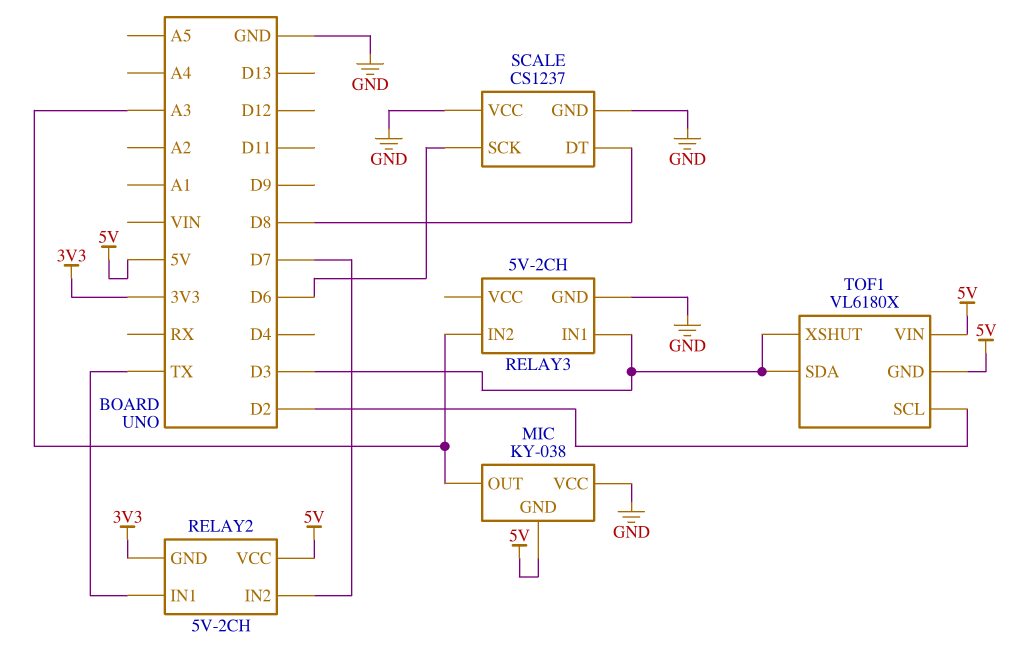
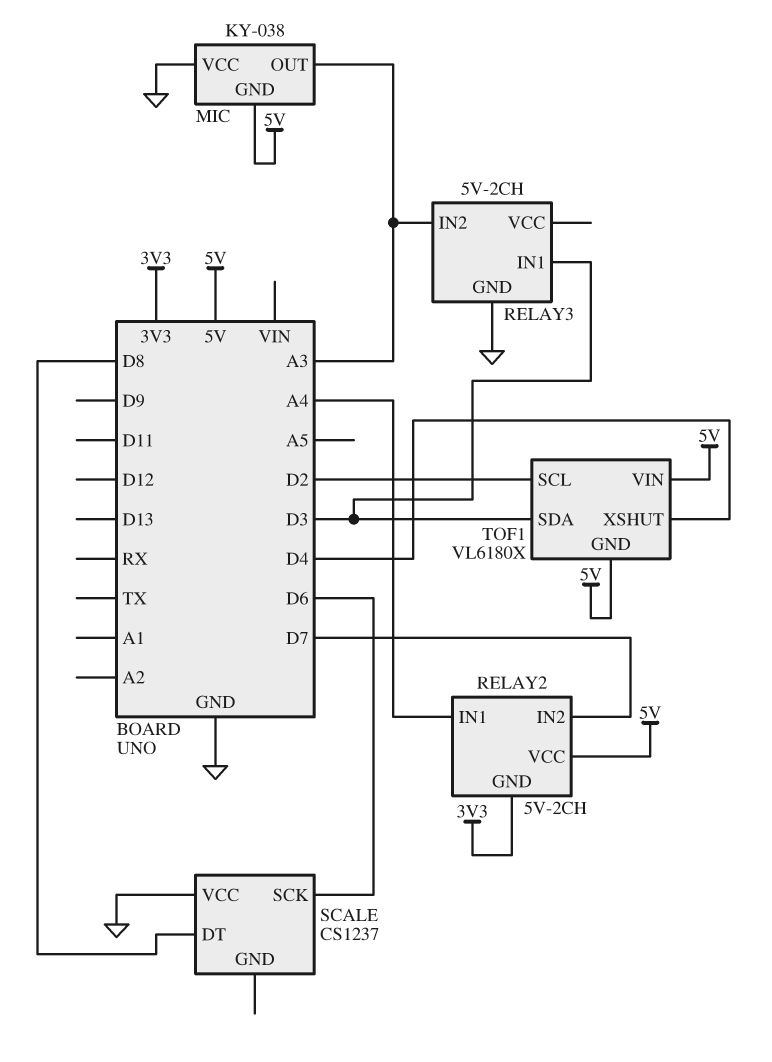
RELAY2 pin IN1: TX -> A4
SCALE pin GND: GND -> none
TOF1 pin XSHUT: D3 -> D4

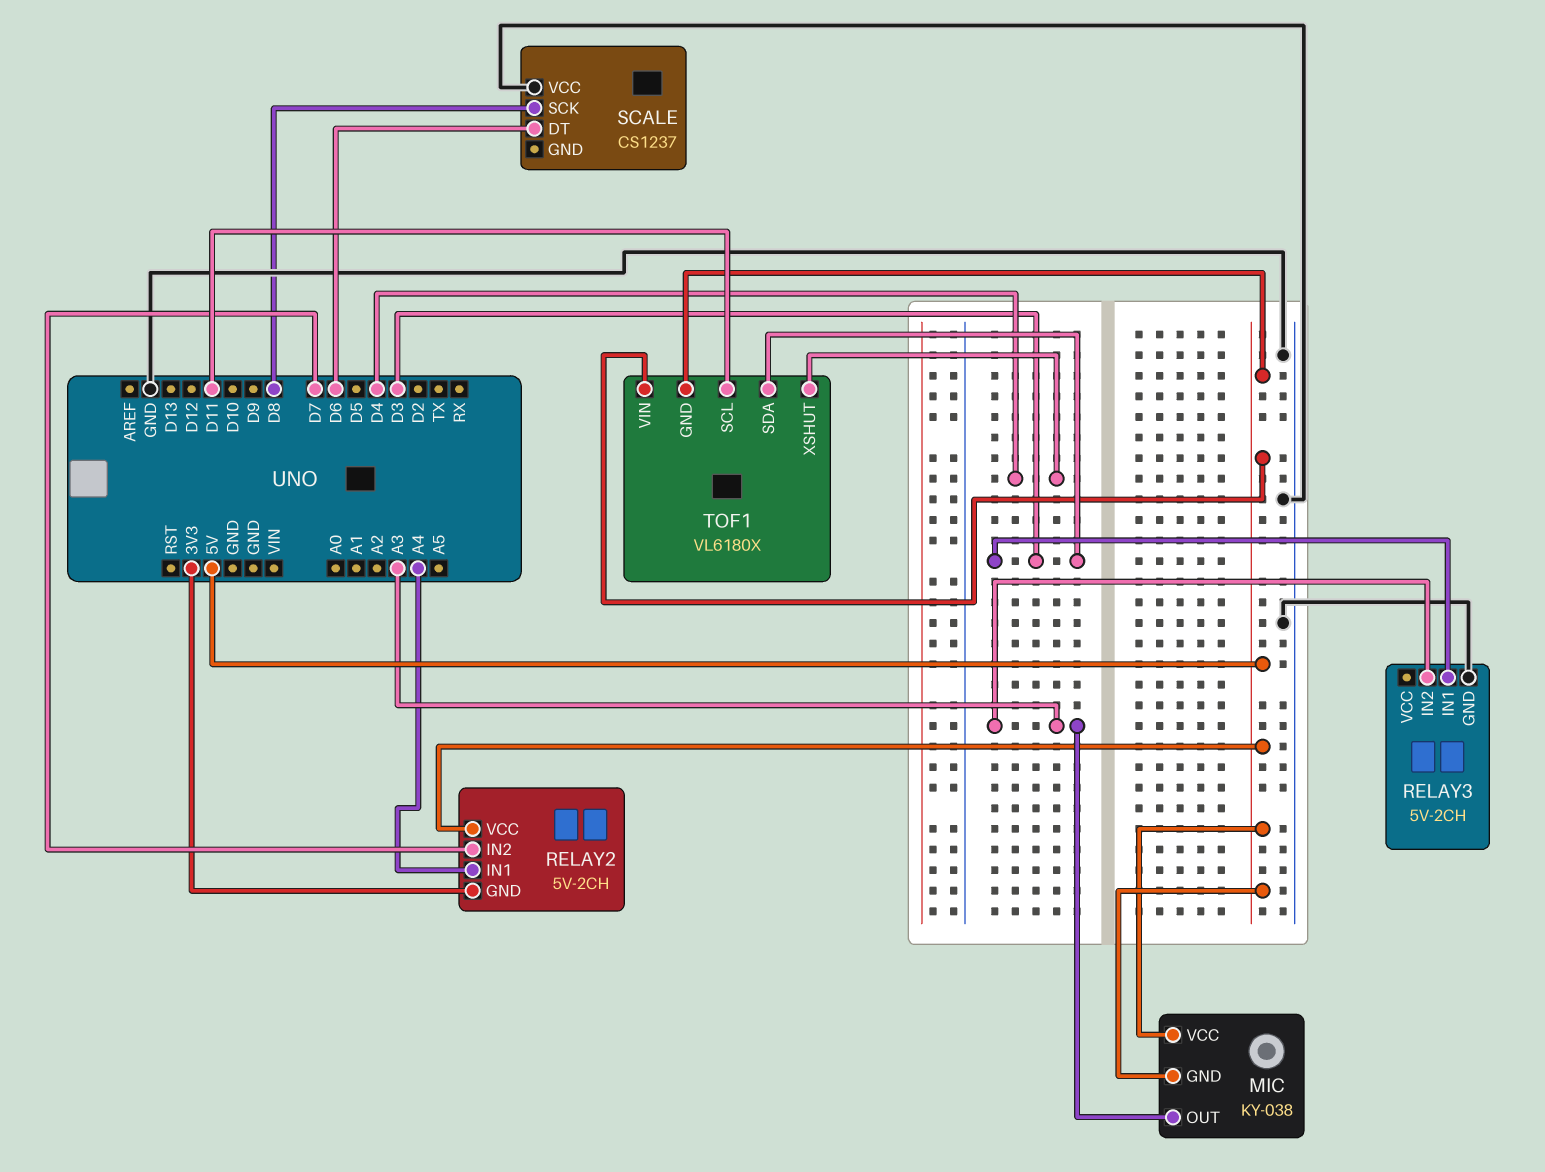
MIC pin VCC: GND -> 5V
SCALE pin DT: D8 -> D6
SCALE pin SCK: D6 -> D8
TOF1 pin SCL: D2 -> D11

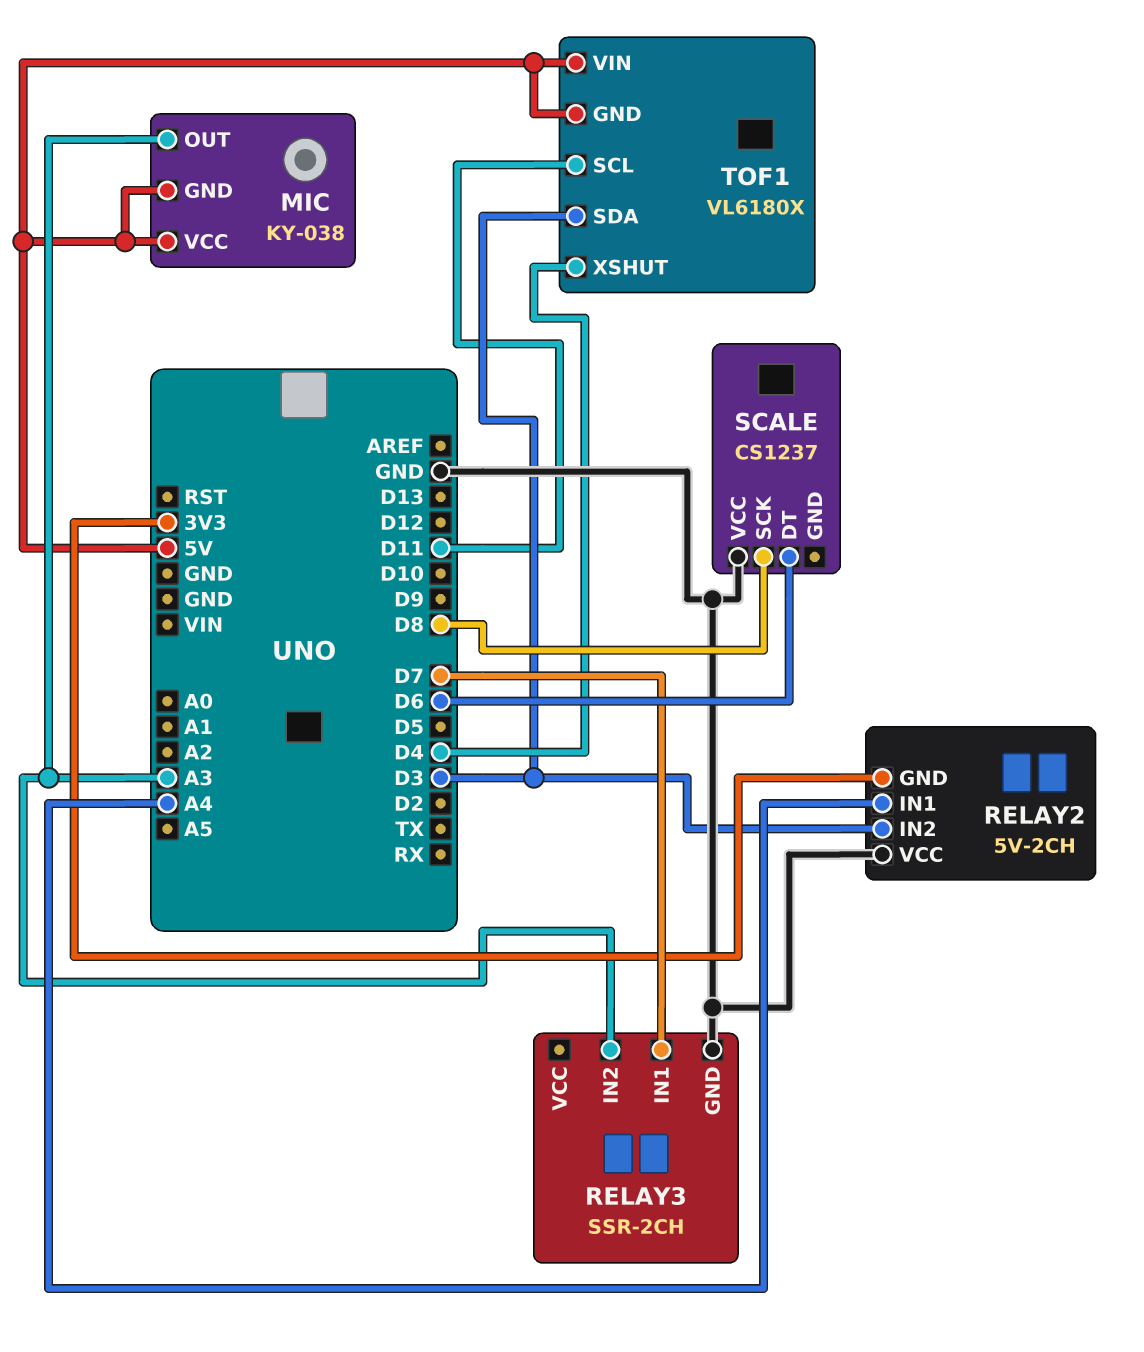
RELAY2 pin IN2: D7 -> D3
RELAY2 pin VCC: 5V -> GND
RELAY3: 5V-2CH -> SSR-2CH
RELAY3 pin IN1: D3 -> D7

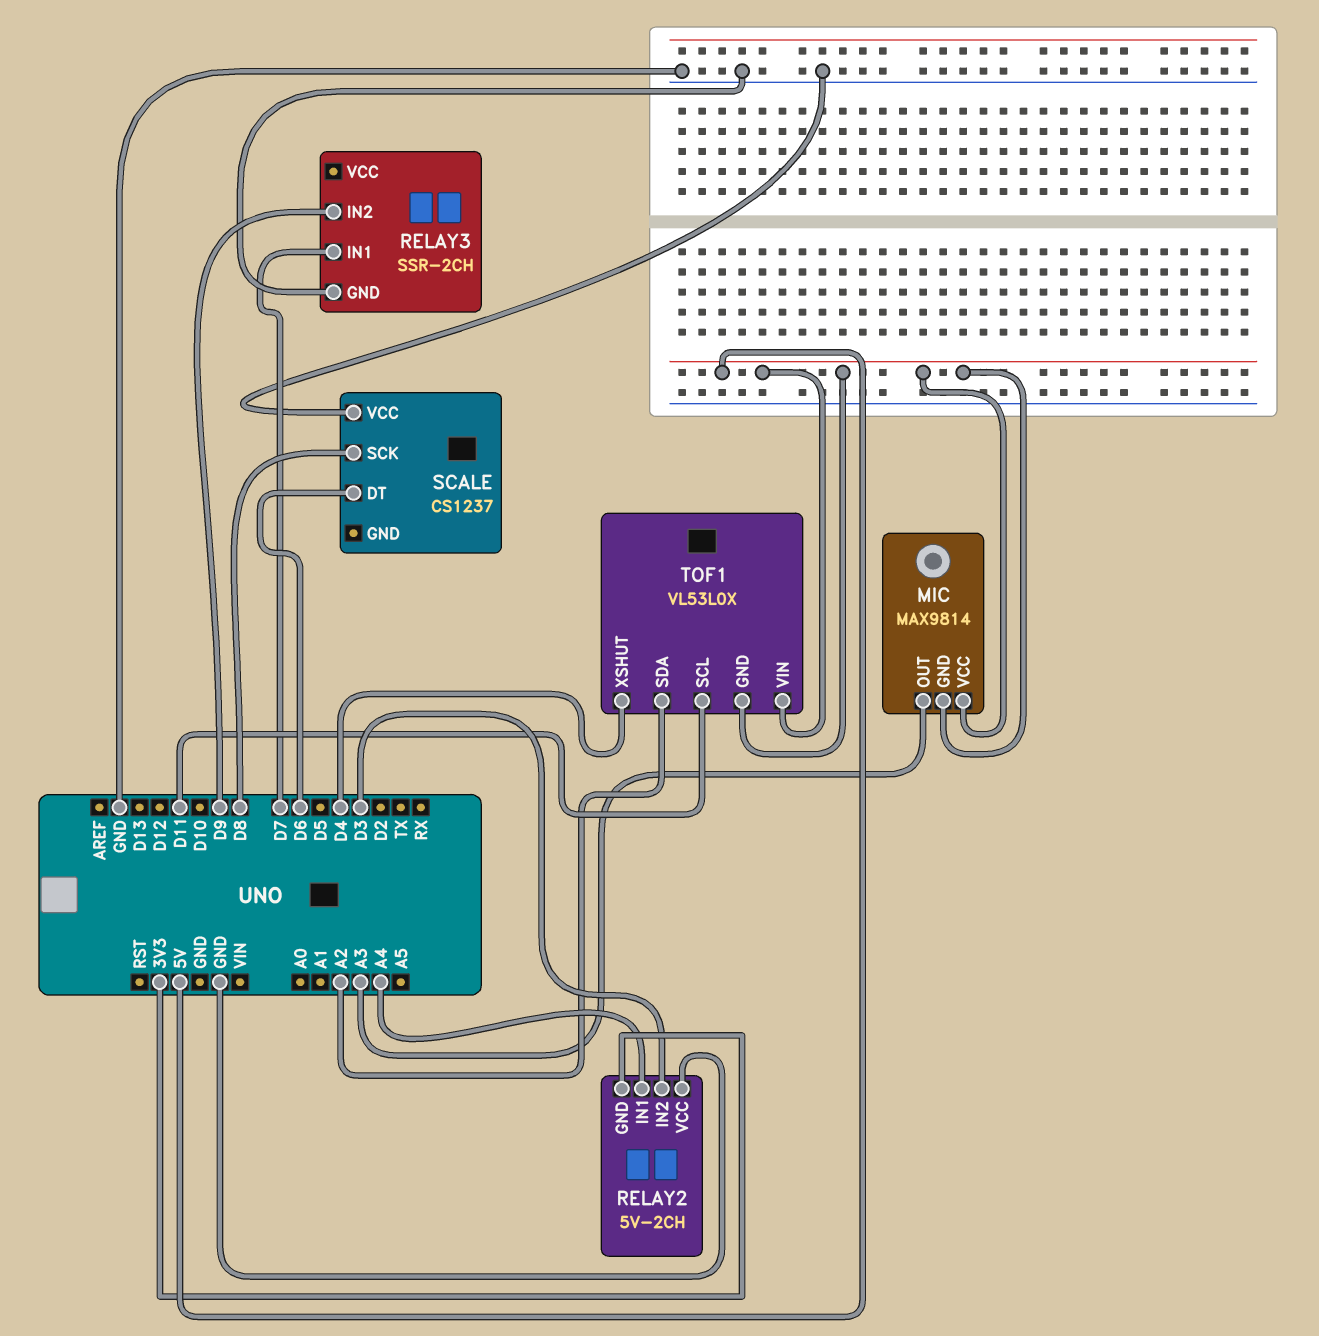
MIC: KY-038 -> MAX9814
RELAY3 pin IN2: A3 -> D9
TOF1: VL6180X -> VL53L0X
TOF1 pin SDA: D3 -> A2

